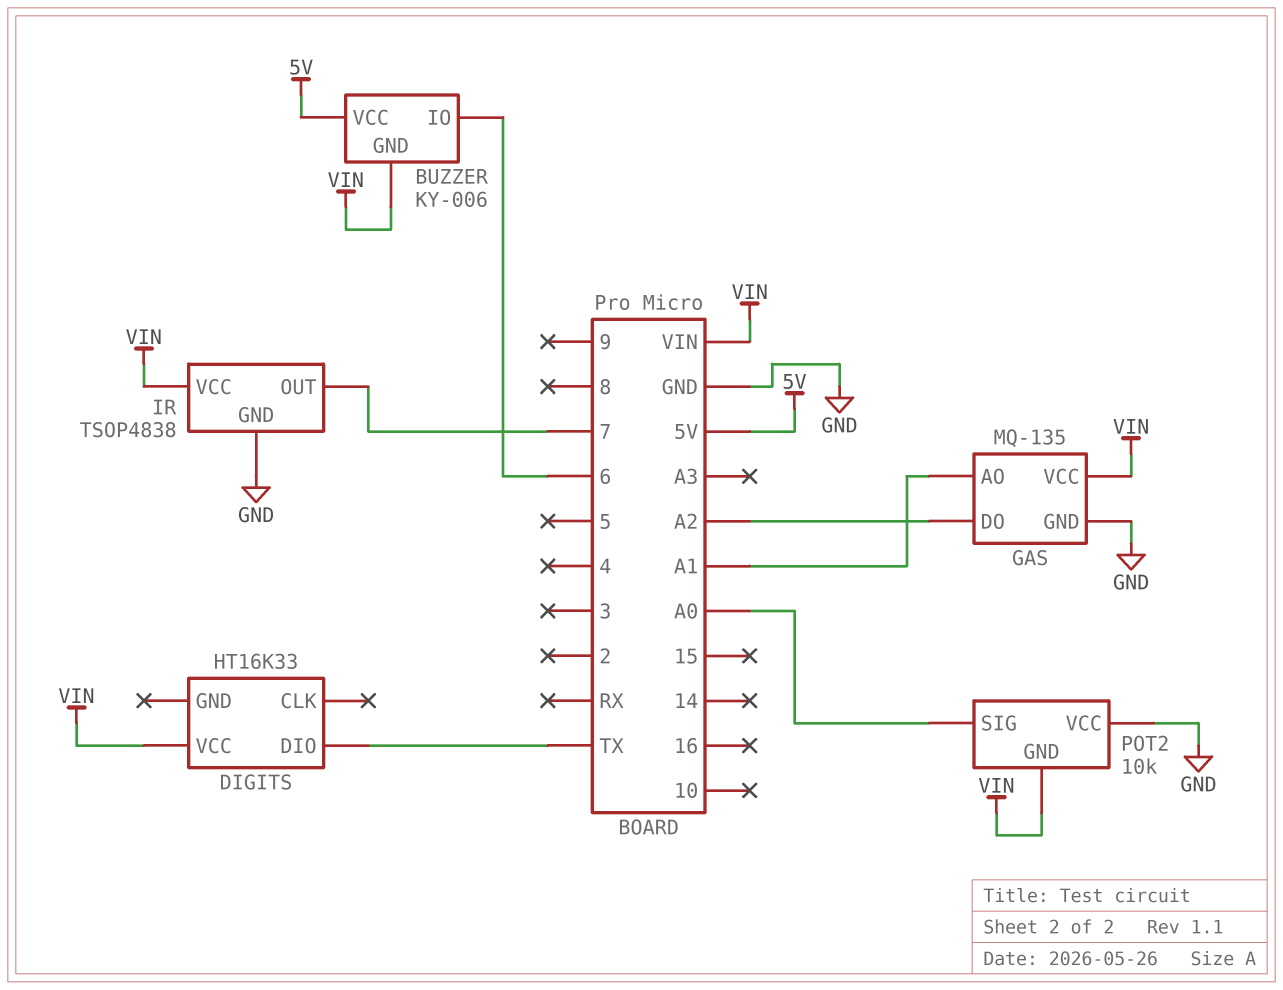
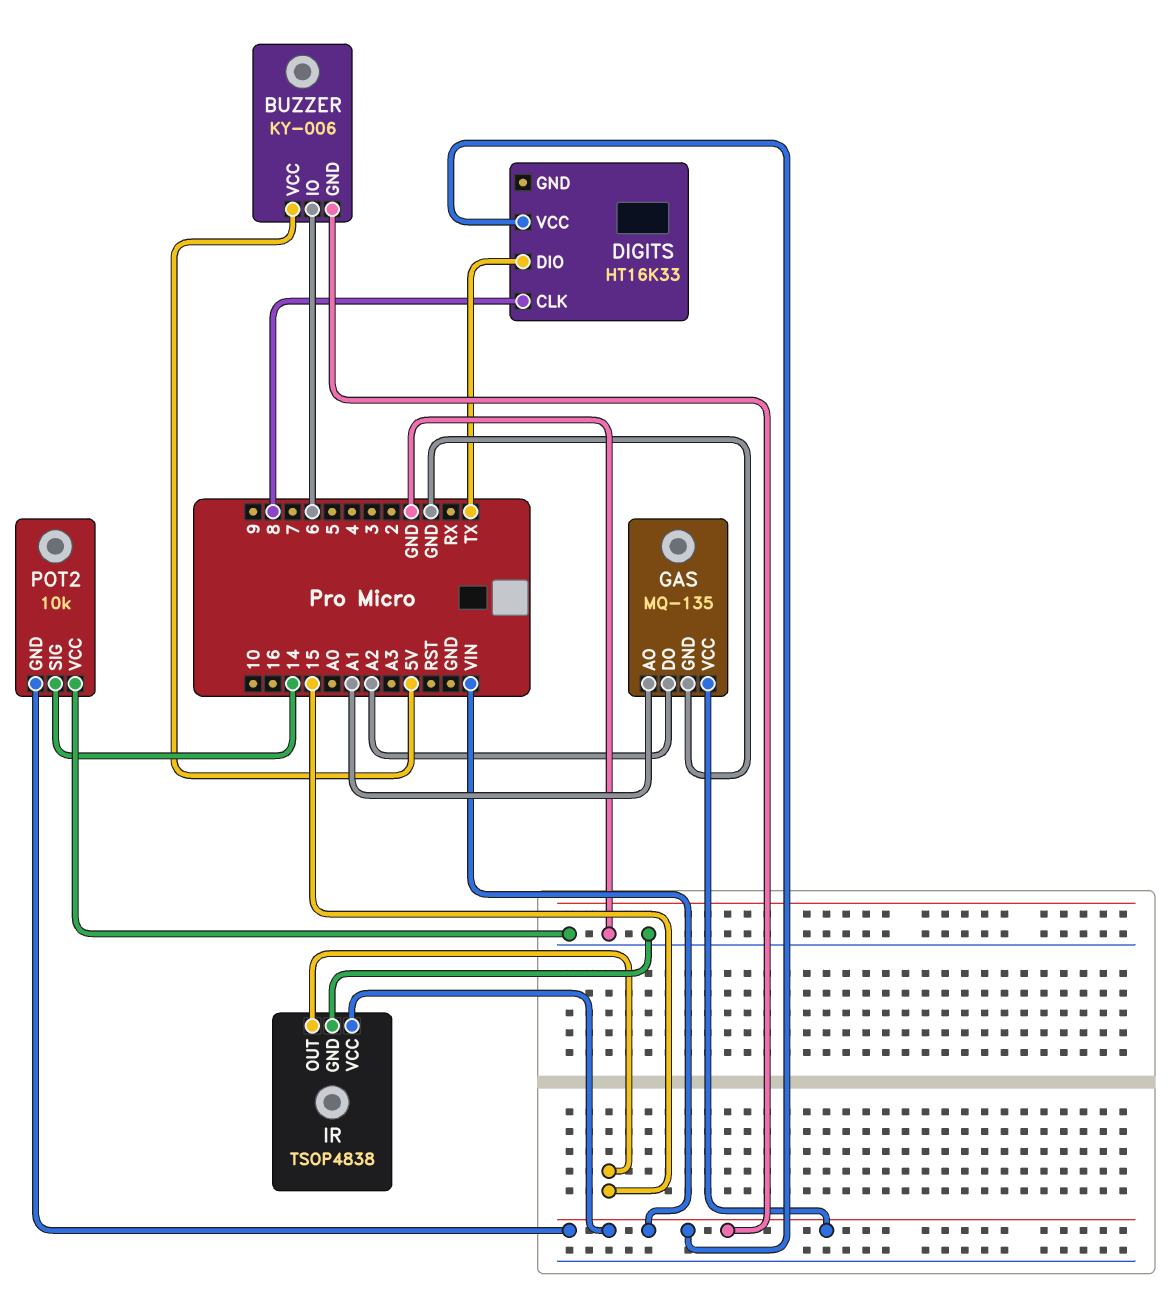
DIGITS pin CLK: none -> 8
IR pin OUT: 7 -> 15
POT2 pin SIG: A0 -> 14

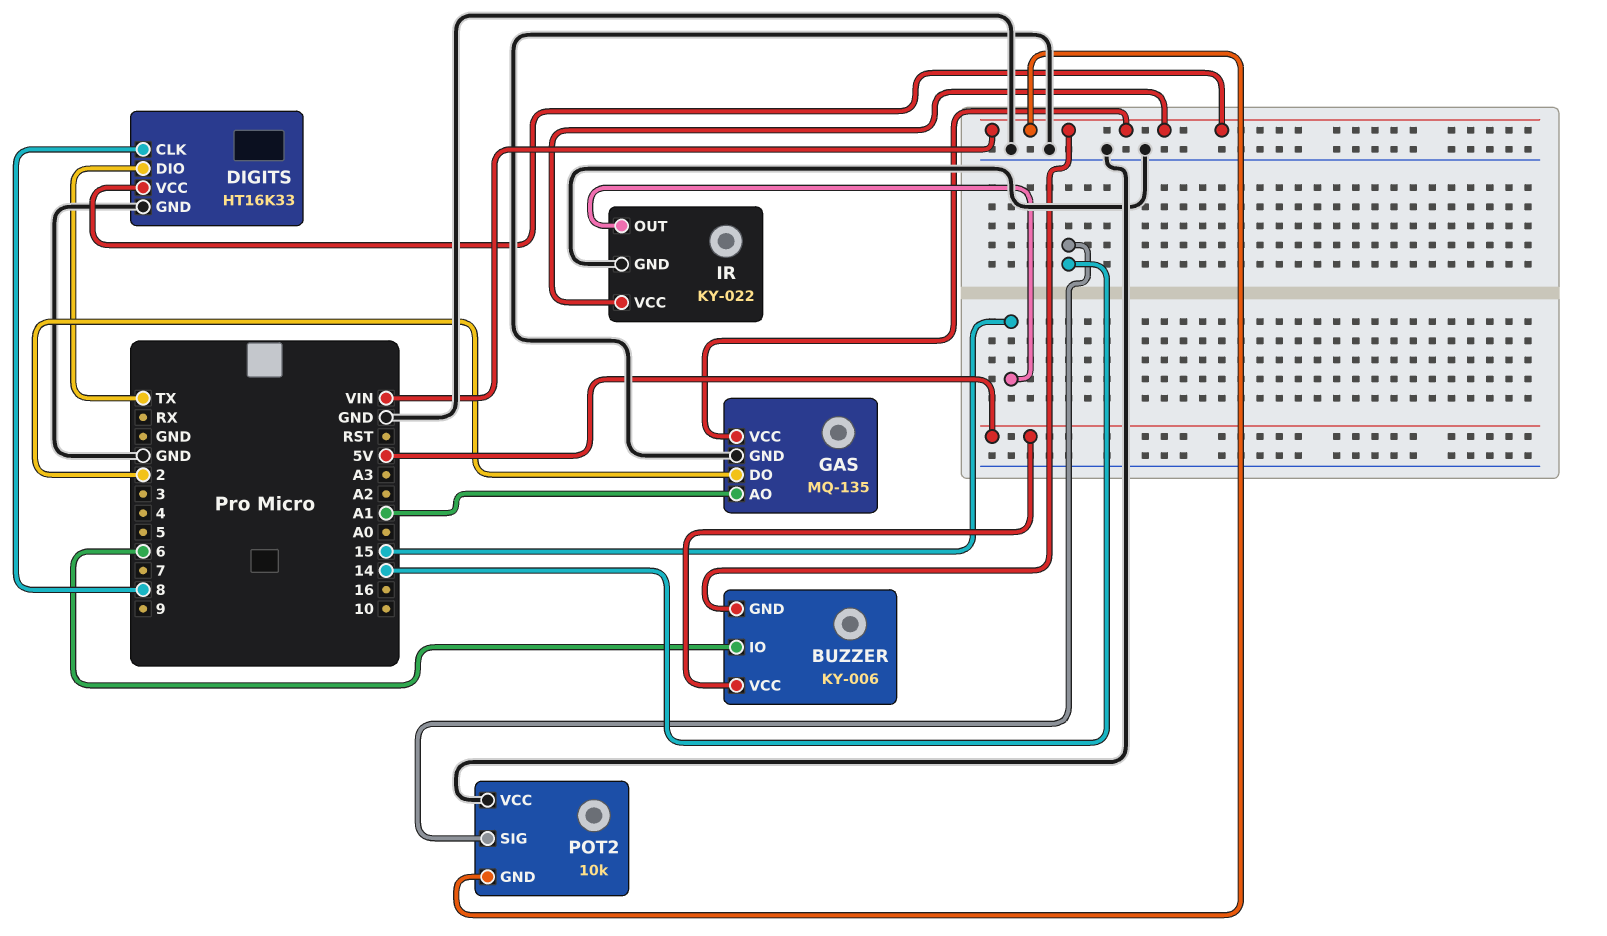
DIGITS pin GND: none -> GND
GAS pin DO: A2 -> 2
IR: TSOP4838 -> KY-022

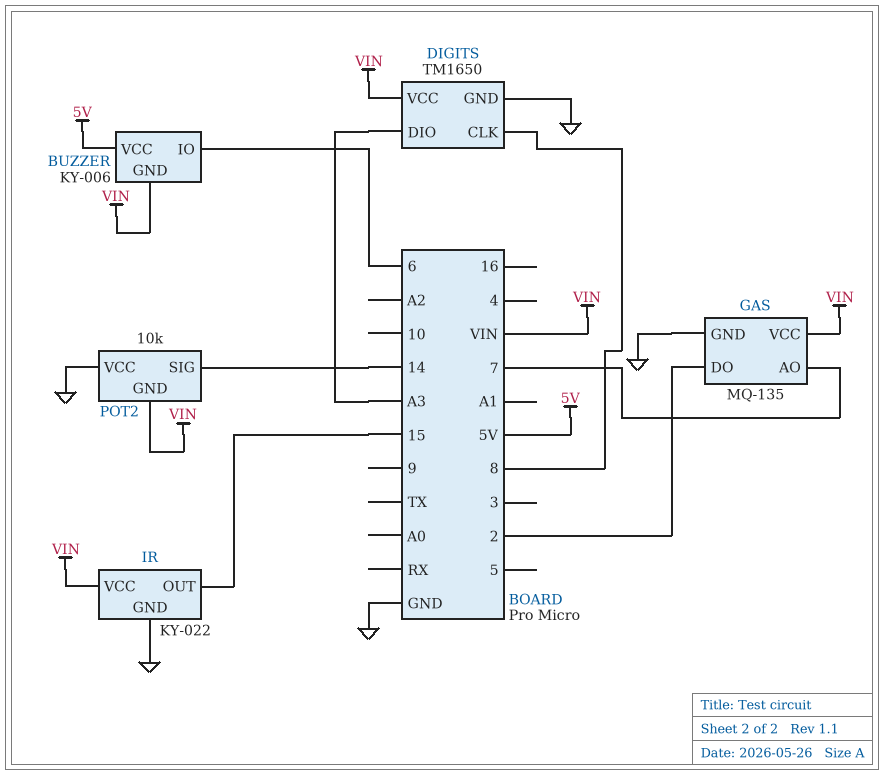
DIGITS: HT16K33 -> TM1650
DIGITS pin DIO: TX -> A3
GAS pin AO: A1 -> 7

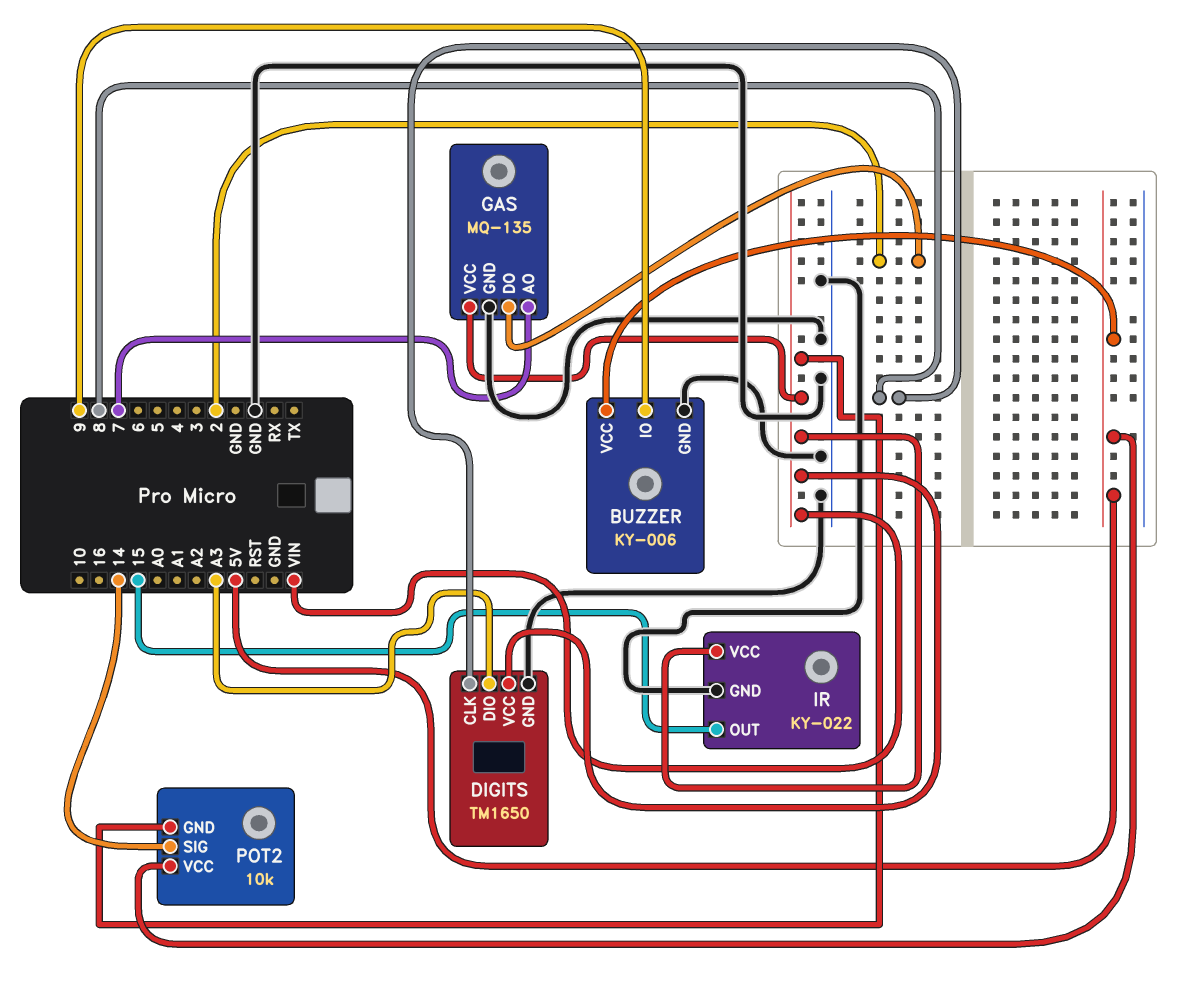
BUZZER pin GND: VIN -> GND
BUZZER pin IO: 6 -> 9
POT2 pin VCC: GND -> 5V

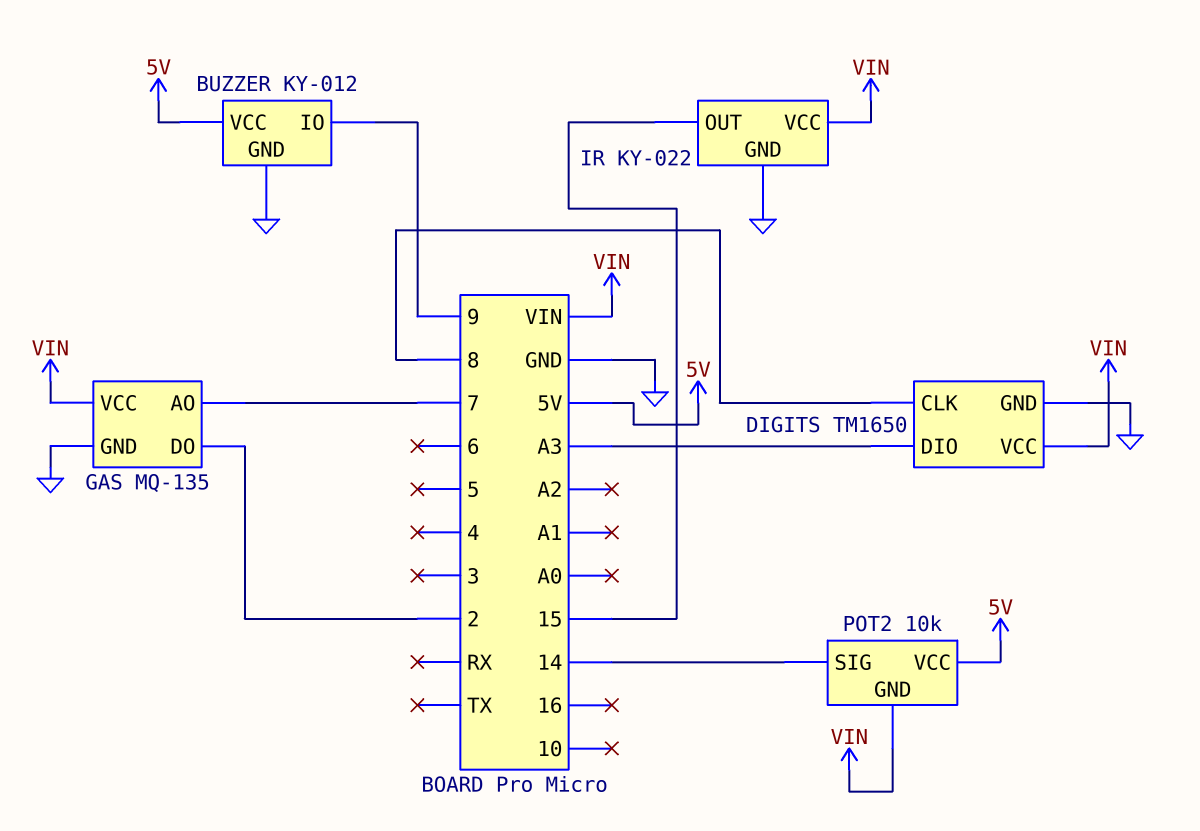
BUZZER: KY-006 -> KY-012

